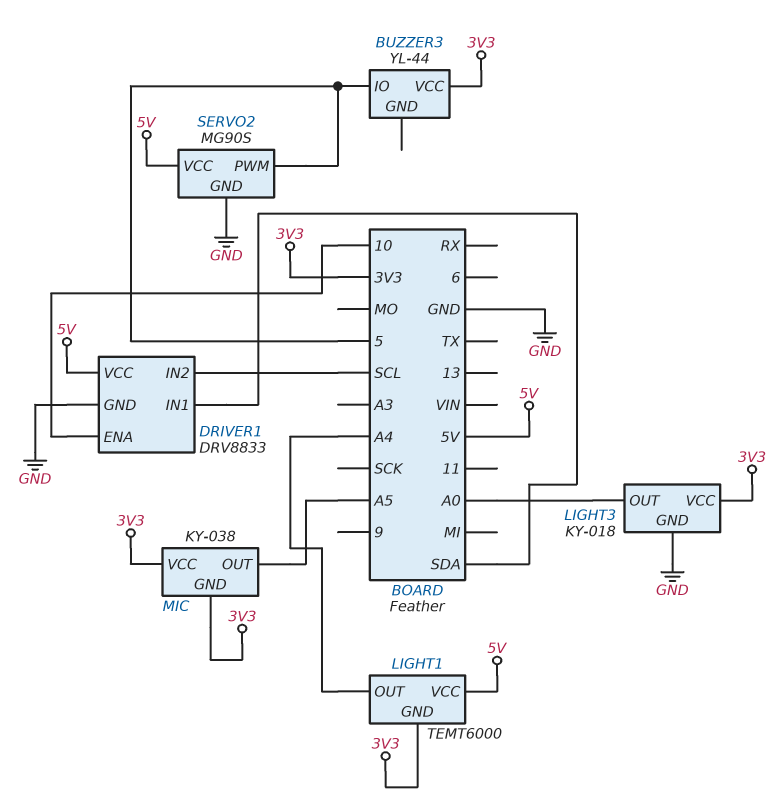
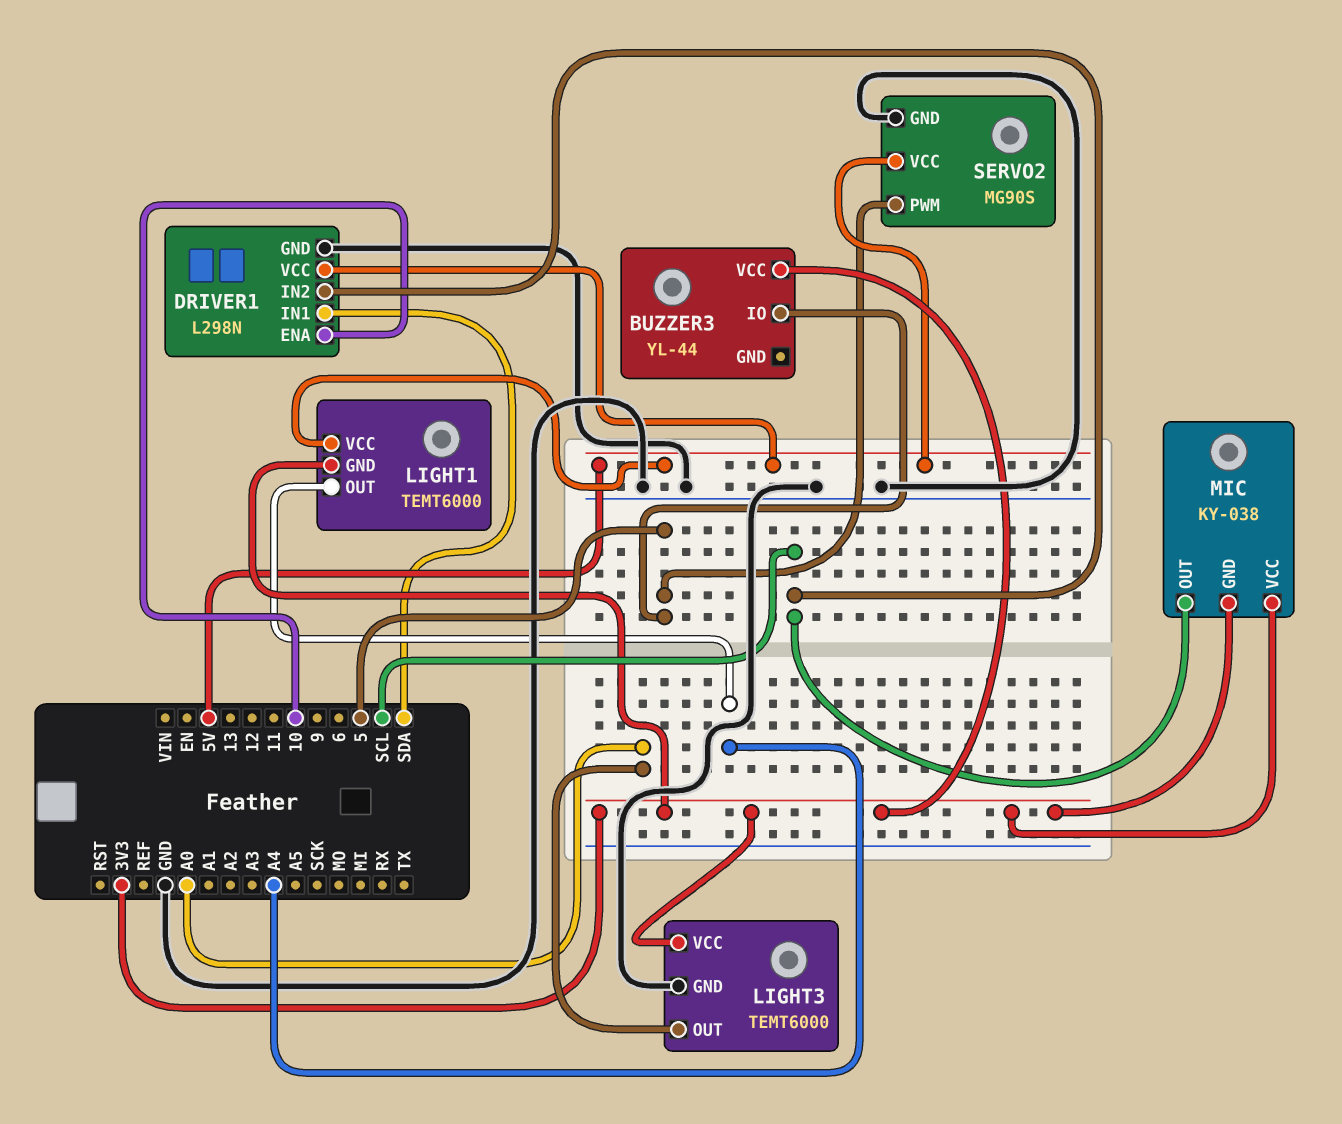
DRIVER1: DRV8833 -> L298N
LIGHT3: KY-018 -> TEMT6000
MIC pin OUT: A5 -> SCL

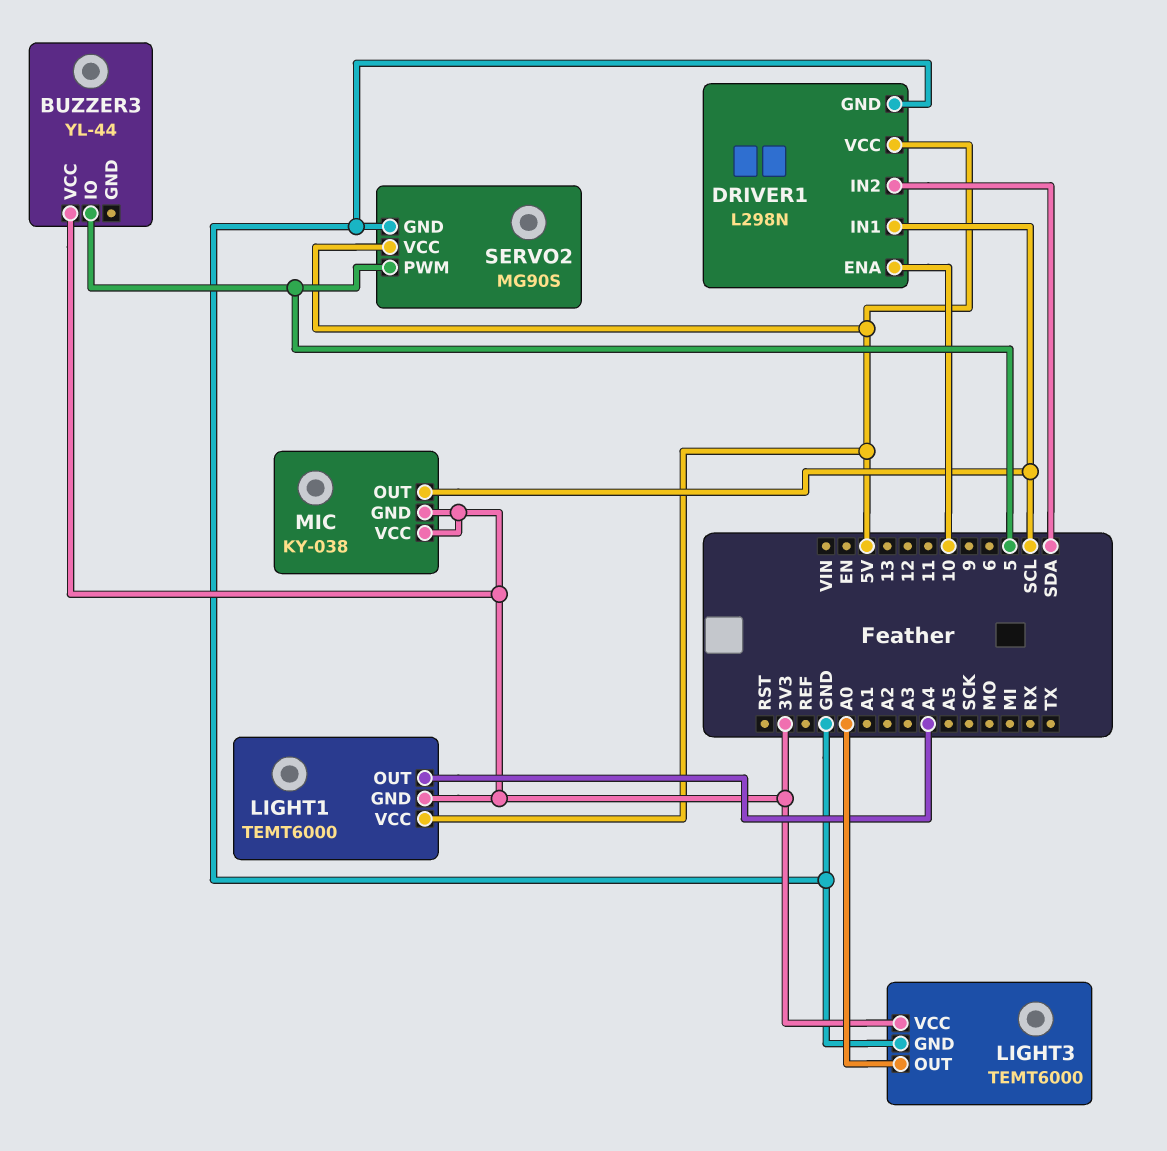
DRIVER1 pin IN1: SDA -> SCL
DRIVER1 pin IN2: SCL -> SDA

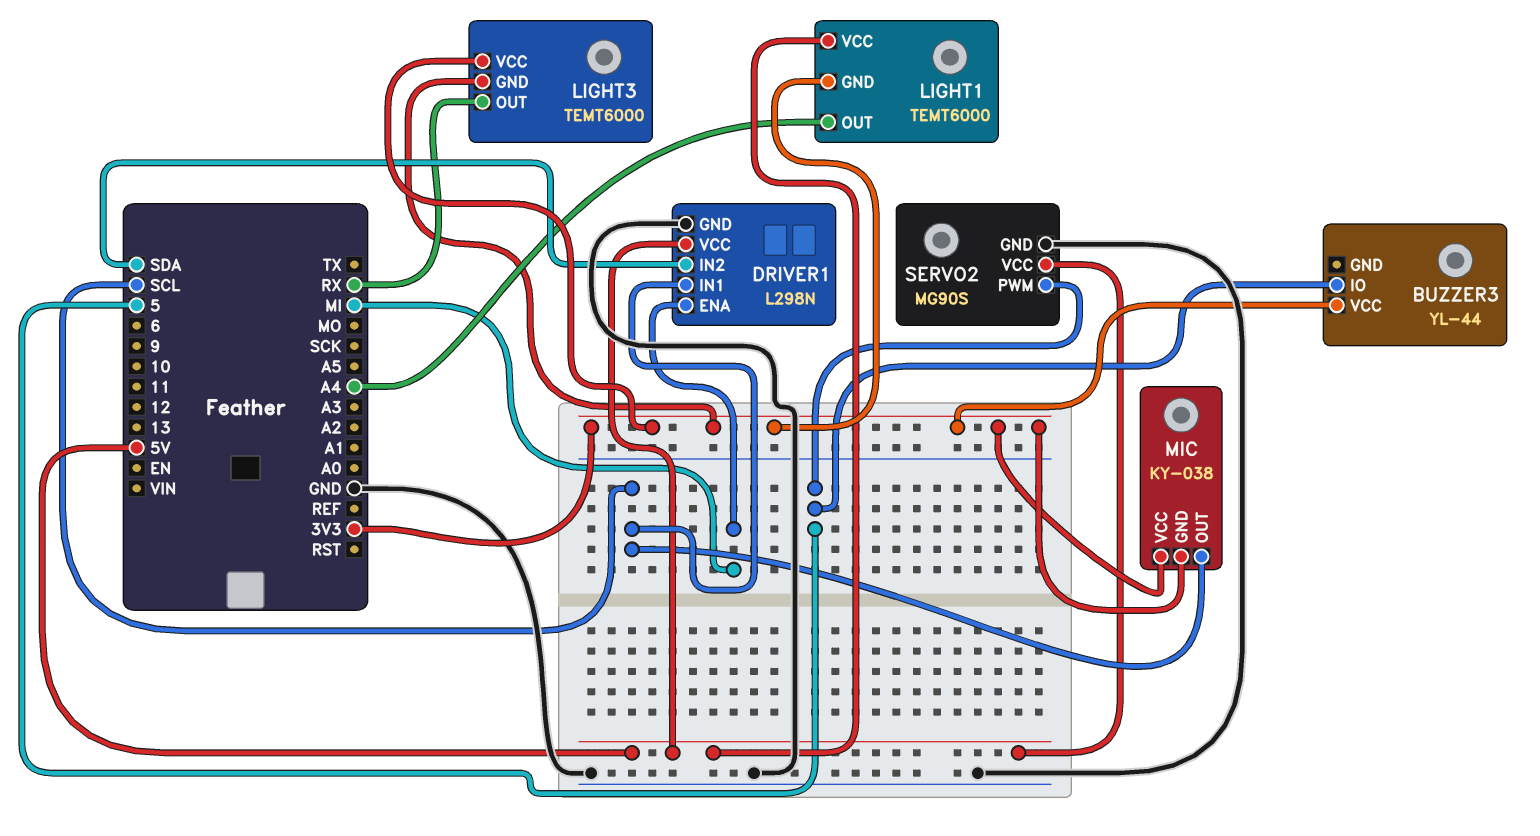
DRIVER1 pin ENA: 10 -> MI
LIGHT3 pin GND: GND -> 3V3
LIGHT3 pin OUT: A0 -> RX

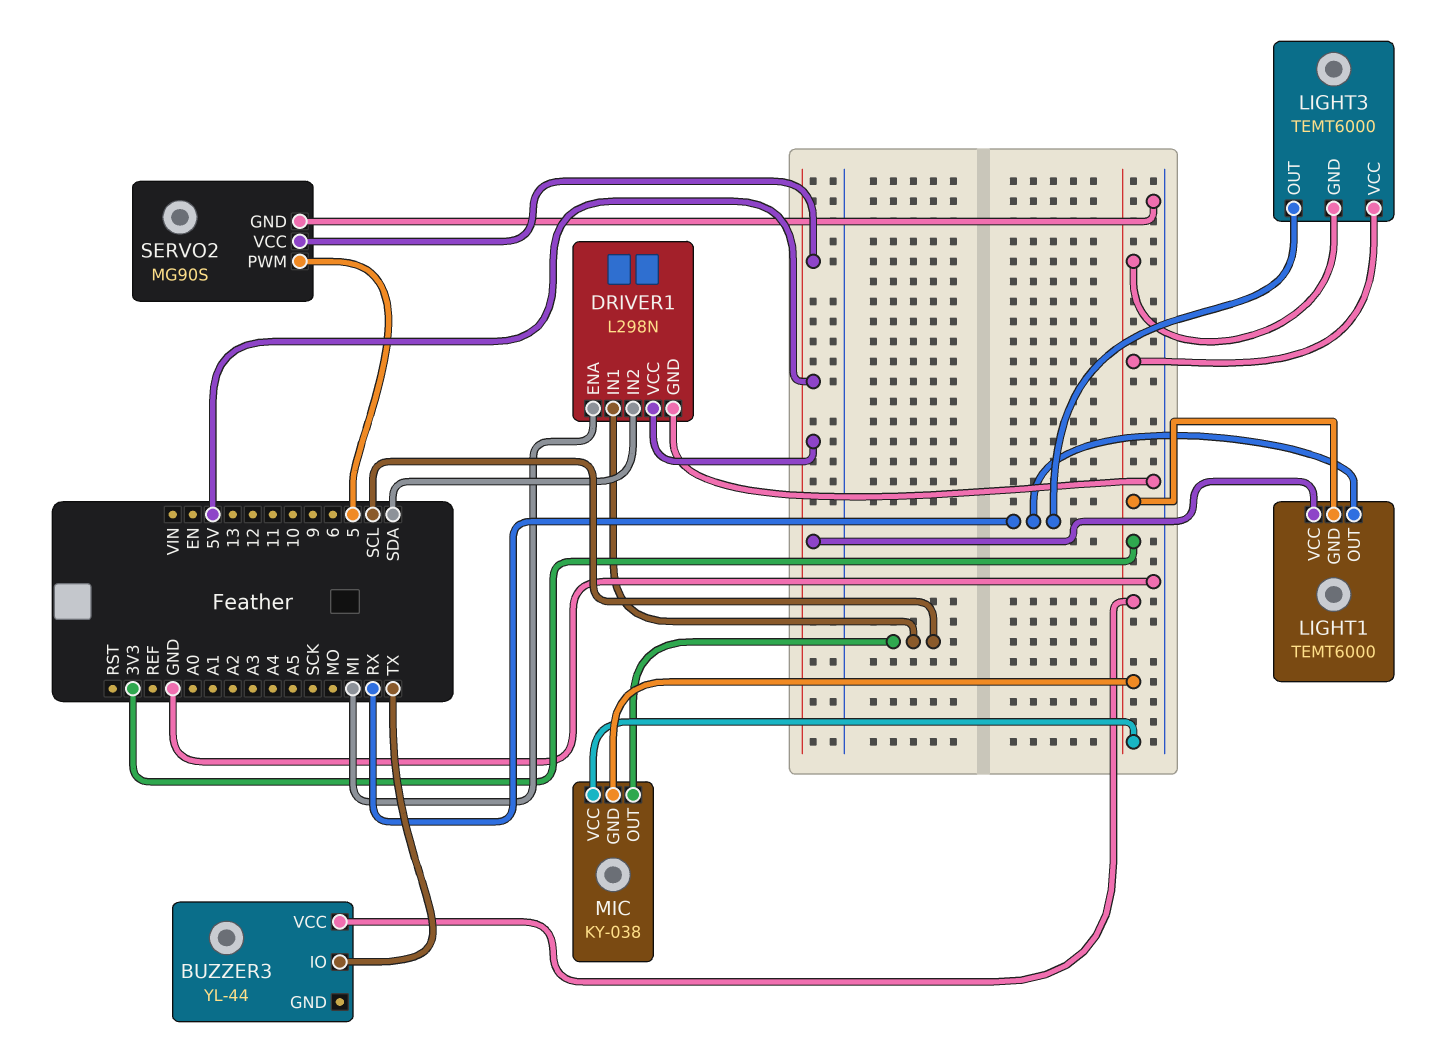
BUZZER3 pin IO: 5 -> TX
LIGHT1 pin OUT: A4 -> RX

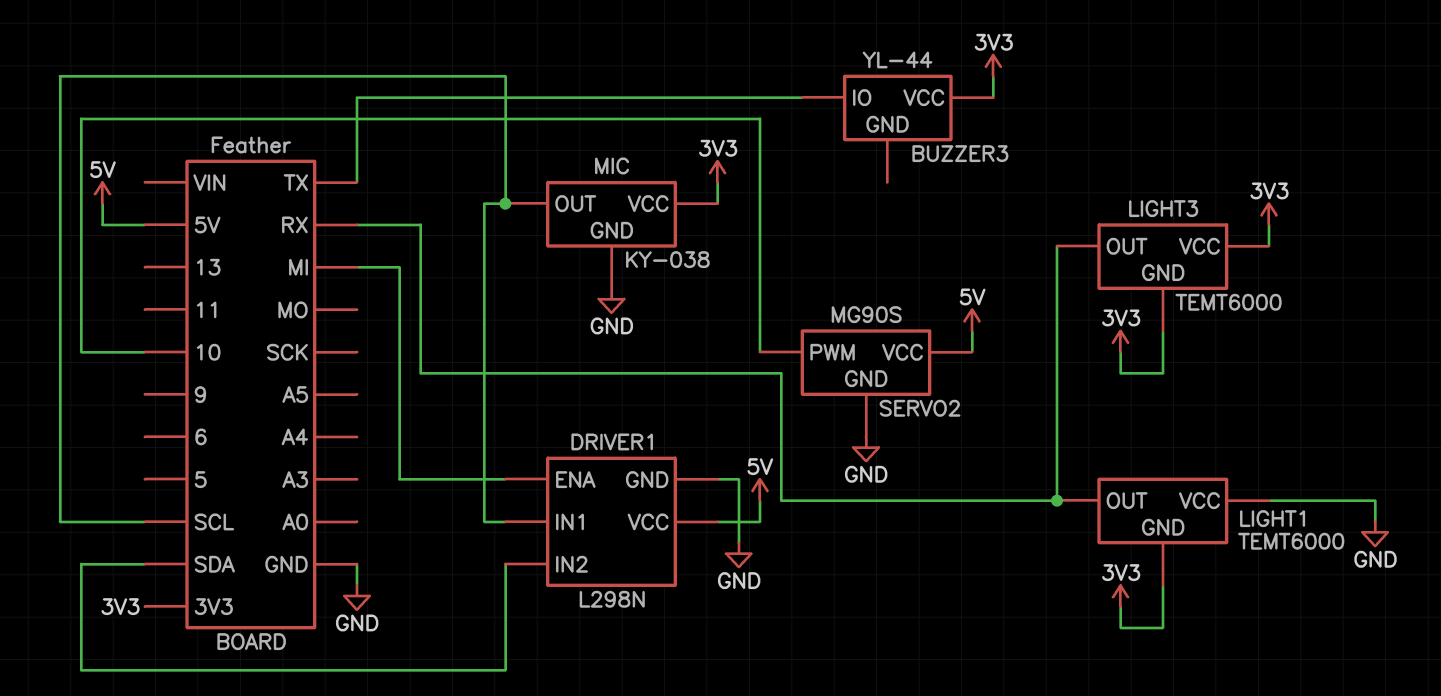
LIGHT1 pin VCC: 5V -> GND
MIC pin GND: 3V3 -> GND
SERVO2 pin PWM: 5 -> 10

